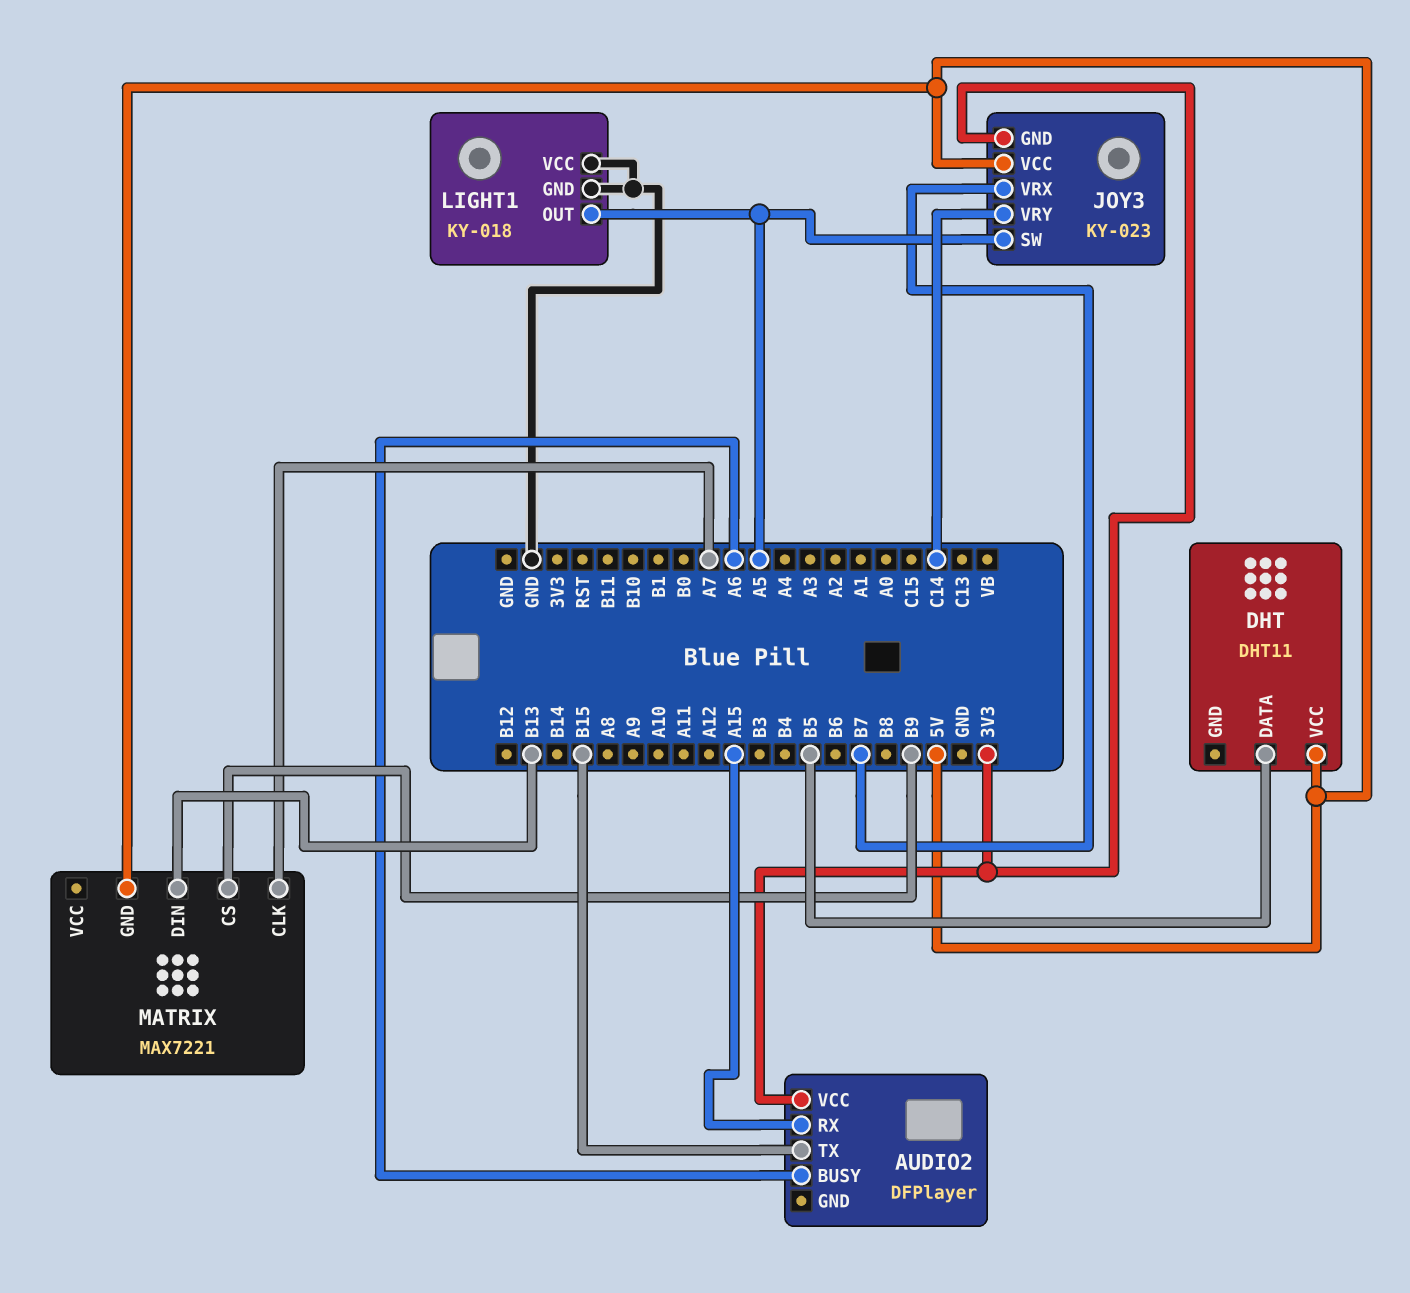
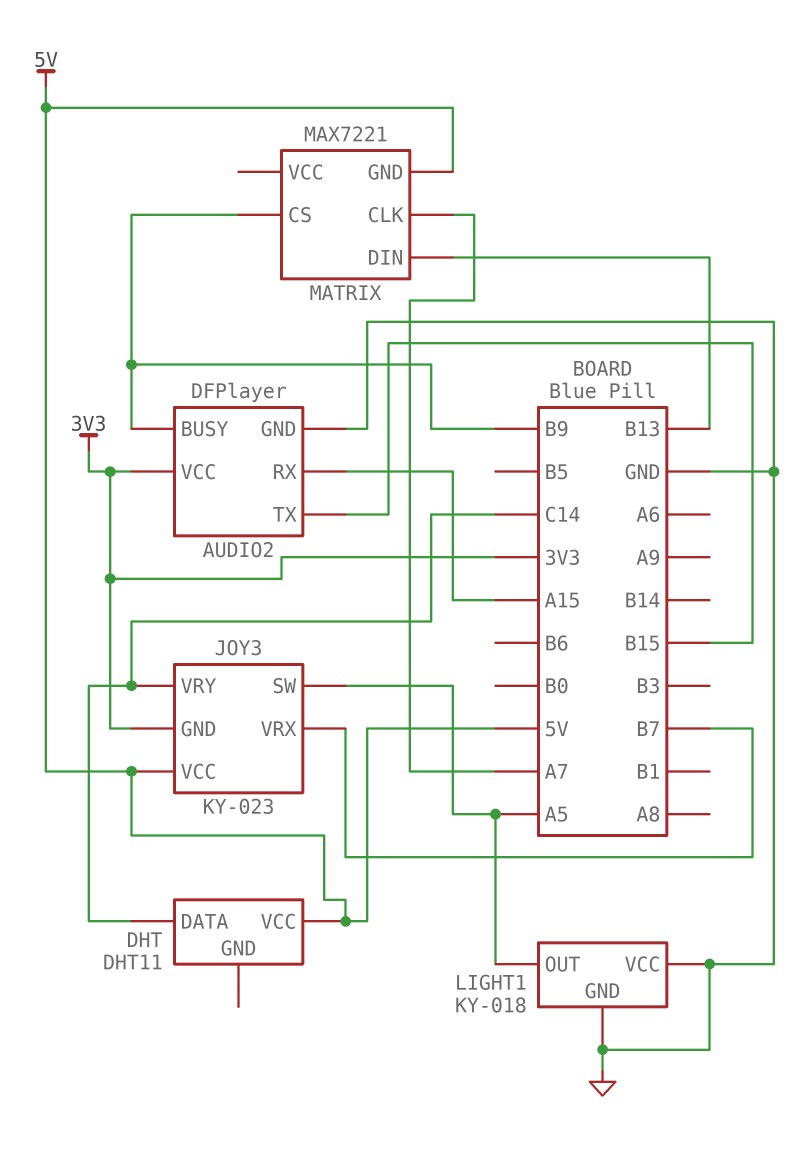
AUDIO2 pin BUSY: A6 -> B9
AUDIO2 pin GND: none -> GND
DHT pin DATA: B5 -> C14

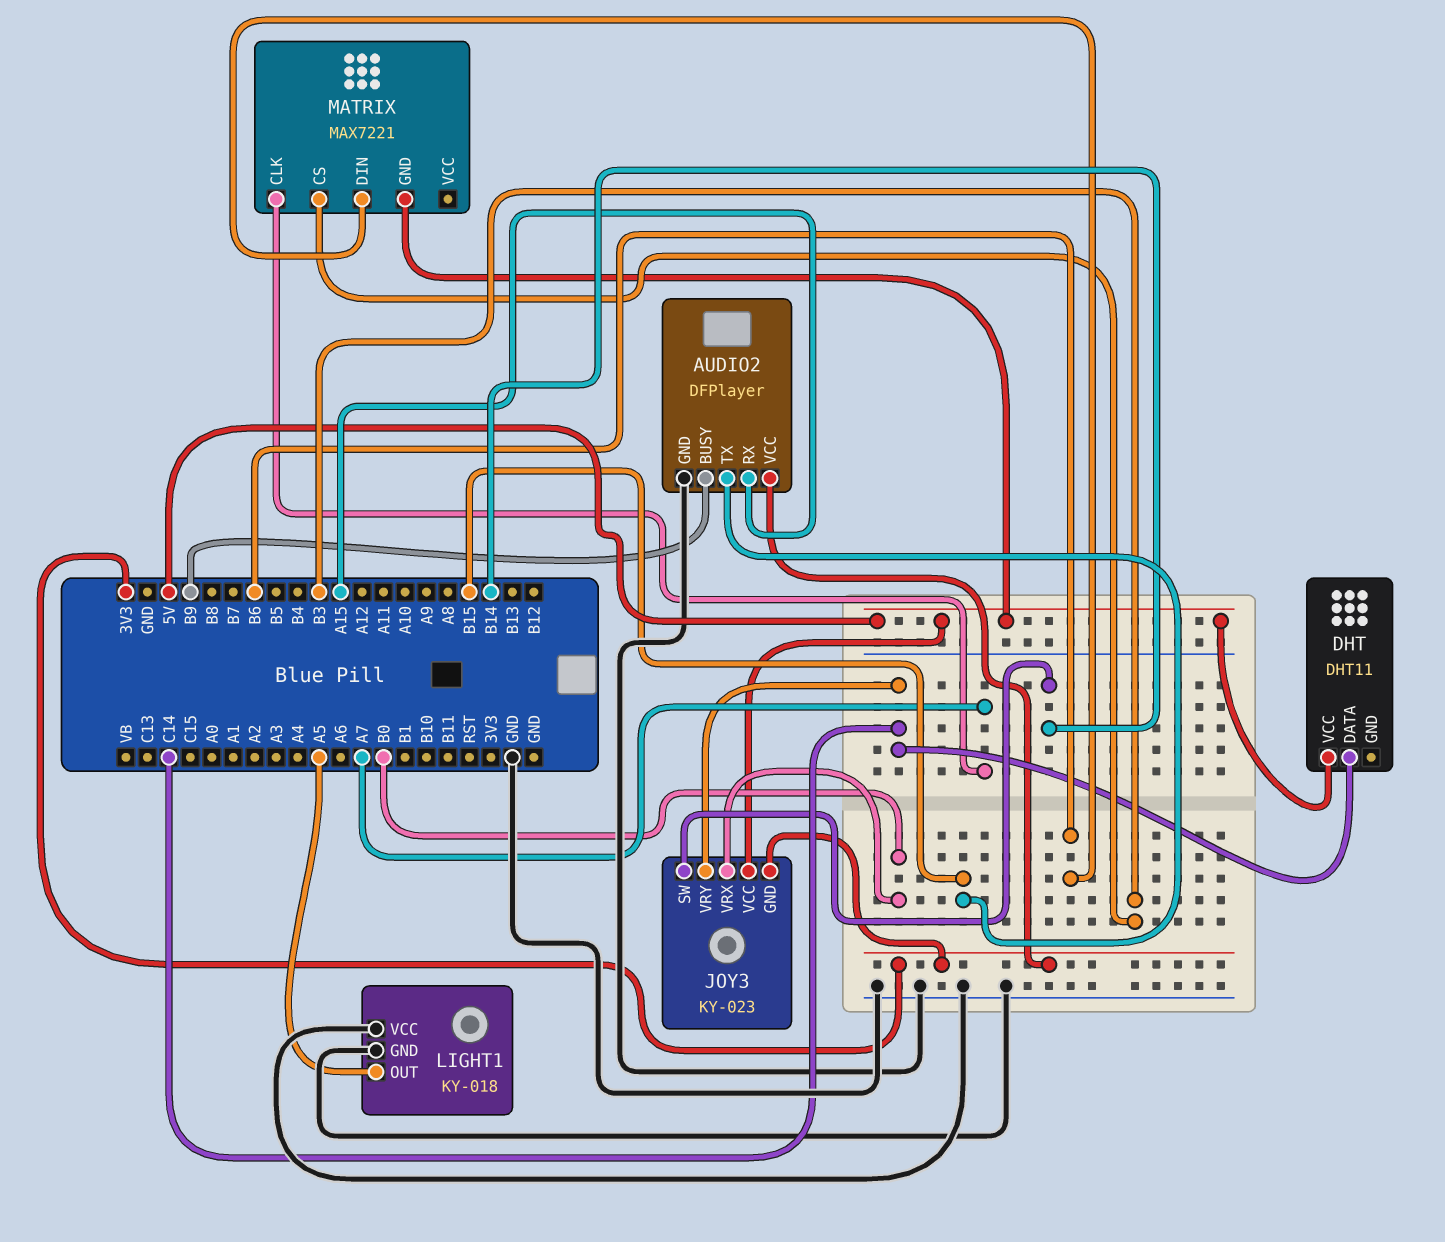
JOY3 pin SW: A5 -> B14
JOY3 pin VRX: B7 -> B0
MATRIX pin CS: B9 -> B3
MATRIX pin DIN: B13 -> B6

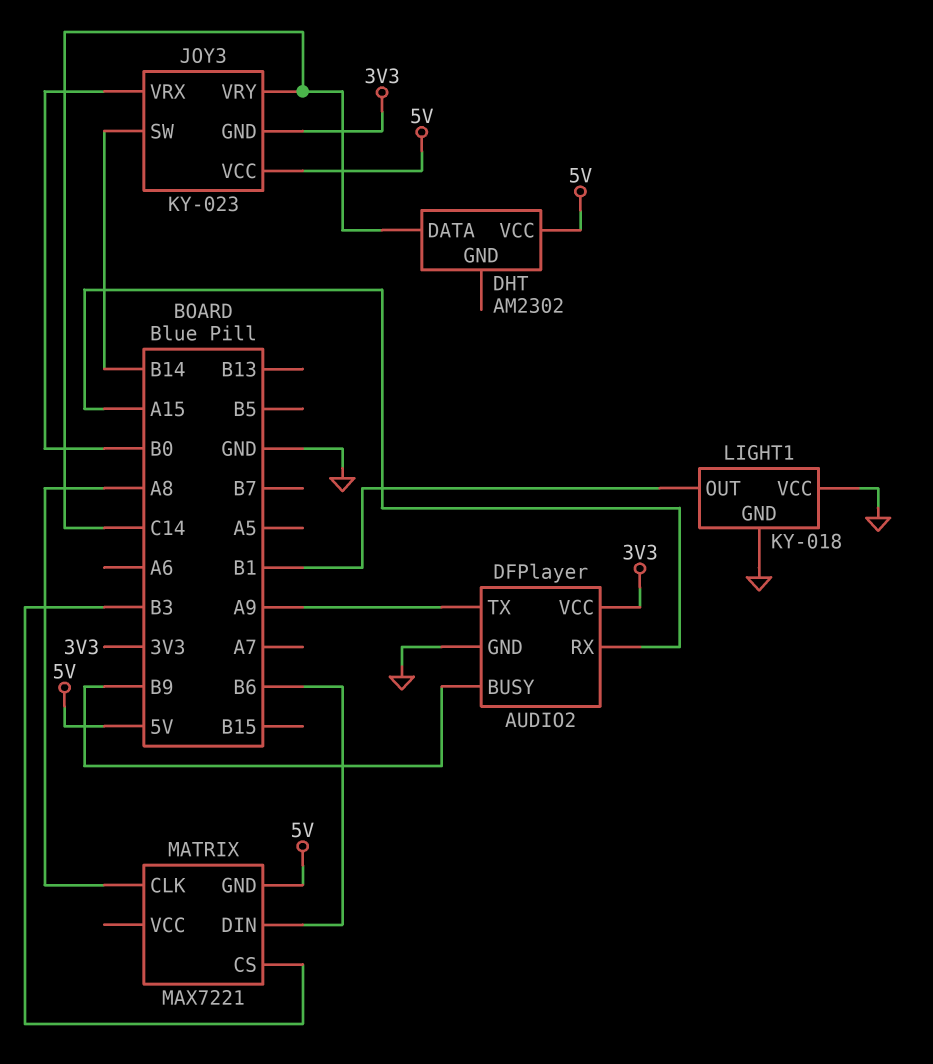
AUDIO2 pin TX: B15 -> A9
DHT: DHT11 -> AM2302
LIGHT1 pin OUT: A5 -> B1
MATRIX pin CLK: A7 -> A8

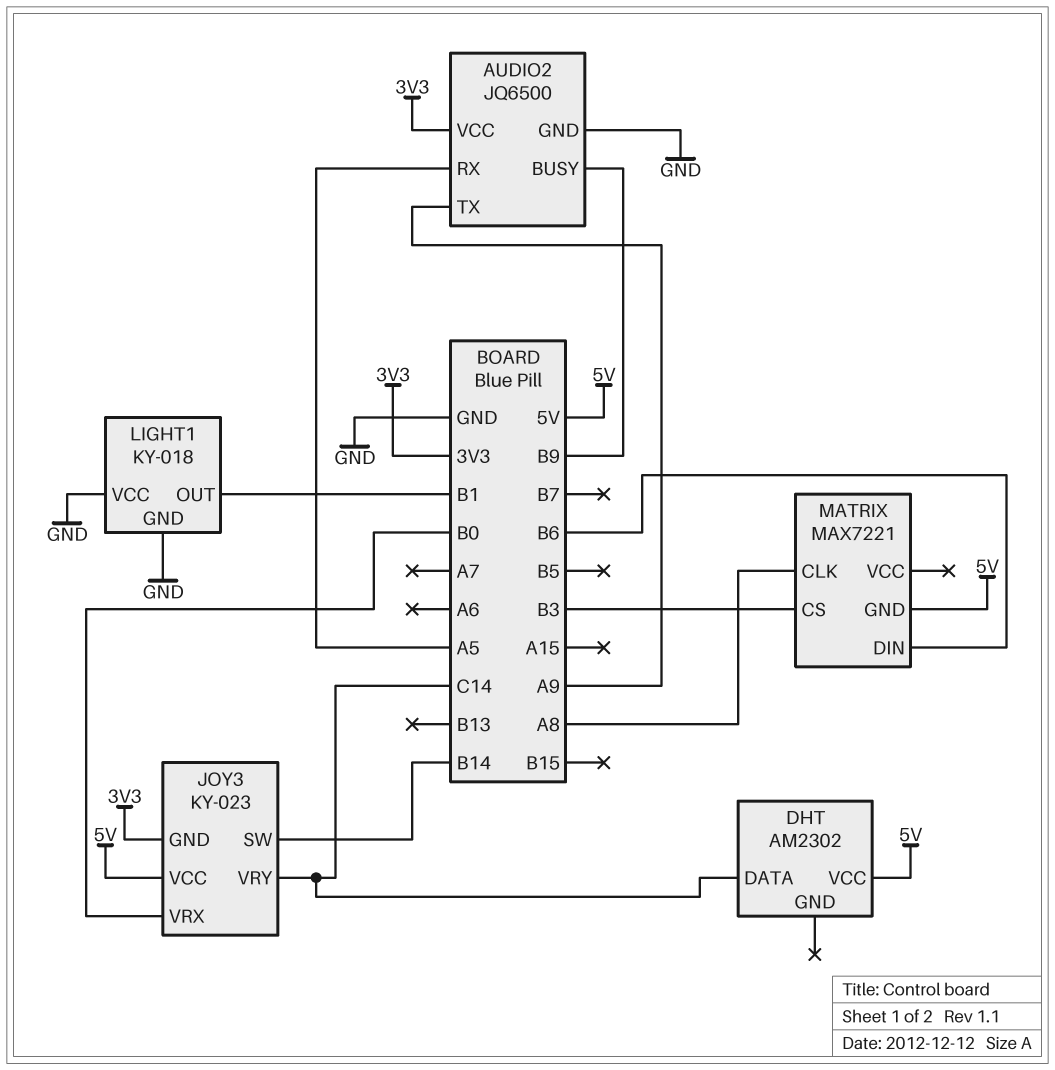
AUDIO2: DFPlayer -> JQ6500
AUDIO2 pin RX: A15 -> A5

